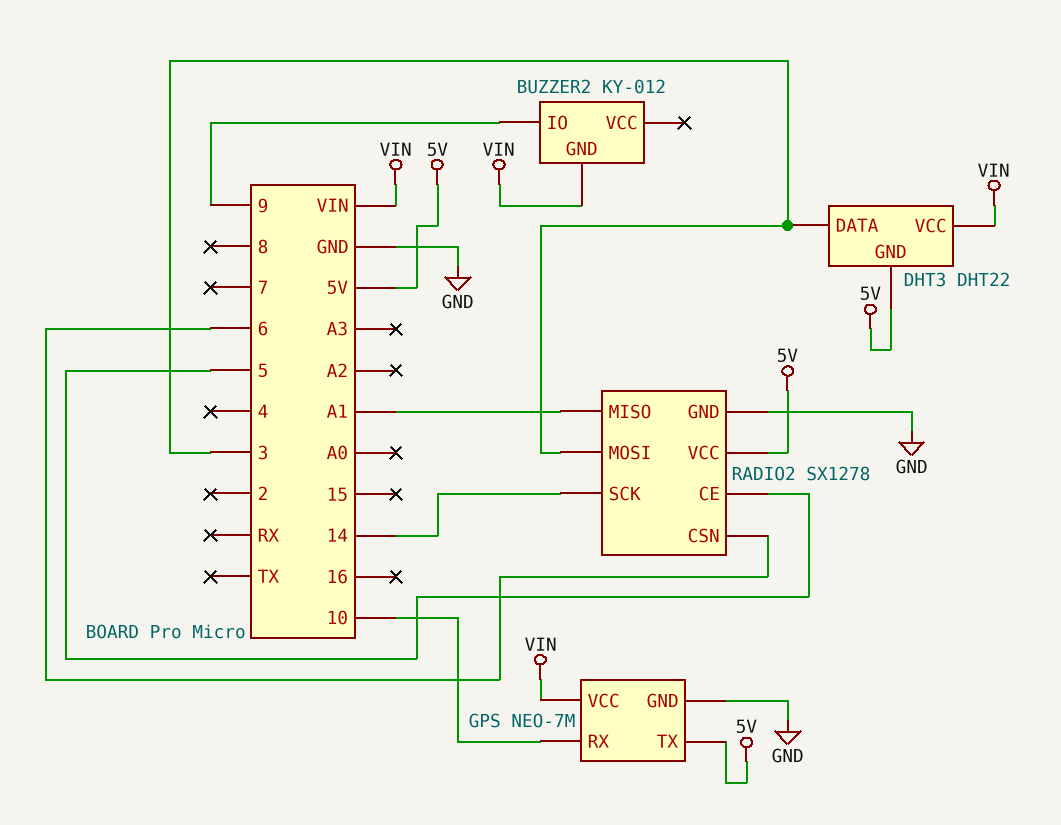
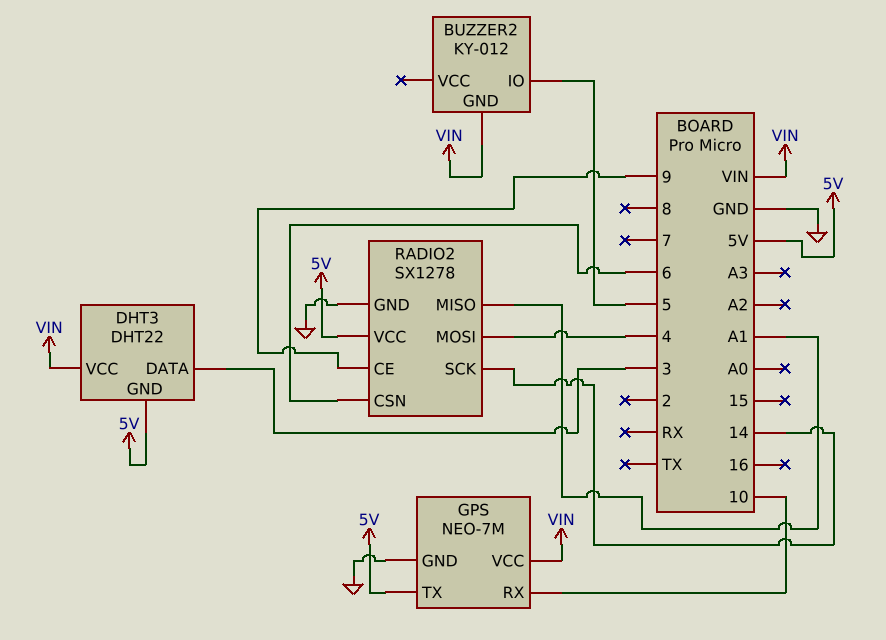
BUZZER2 pin IO: 9 -> 5
RADIO2 pin CE: 5 -> 9
RADIO2 pin MOSI: 3 -> 4

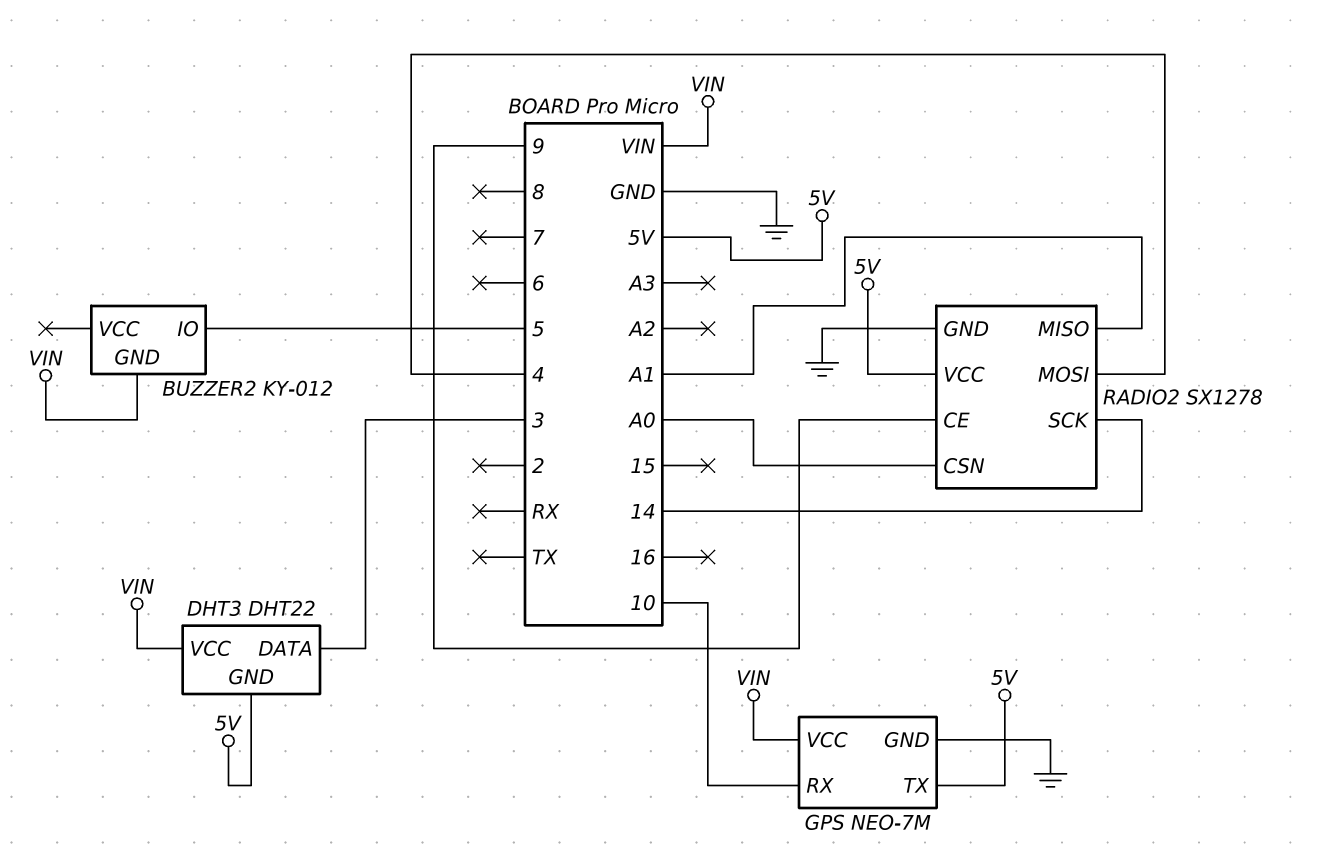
RADIO2 pin CSN: 6 -> A0

